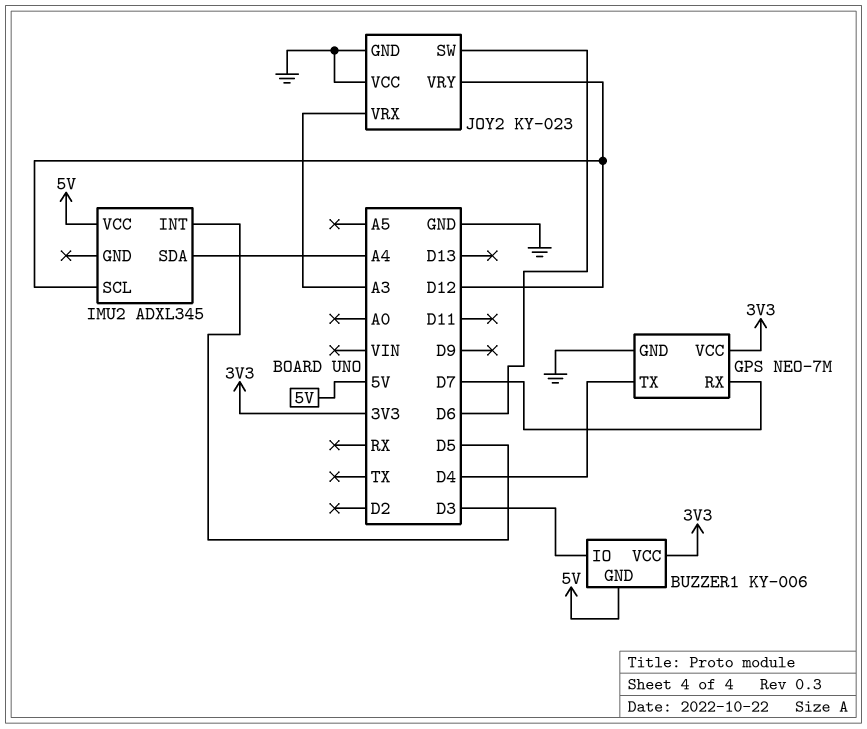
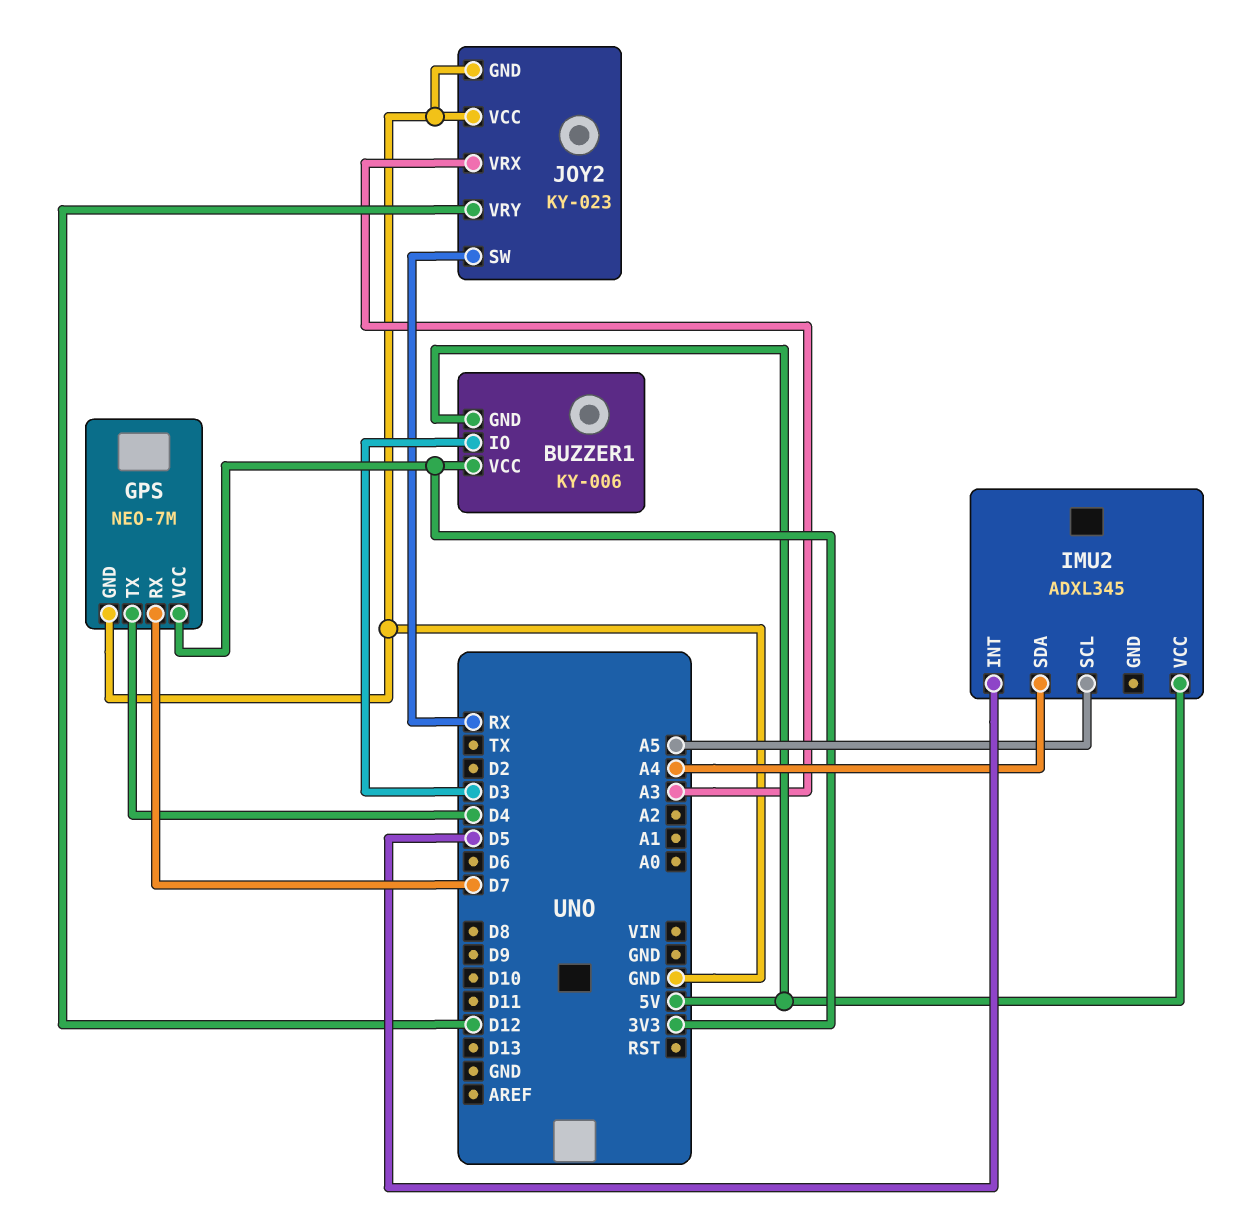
IMU2 pin SCL: D12 -> A5
JOY2 pin SW: D6 -> RX

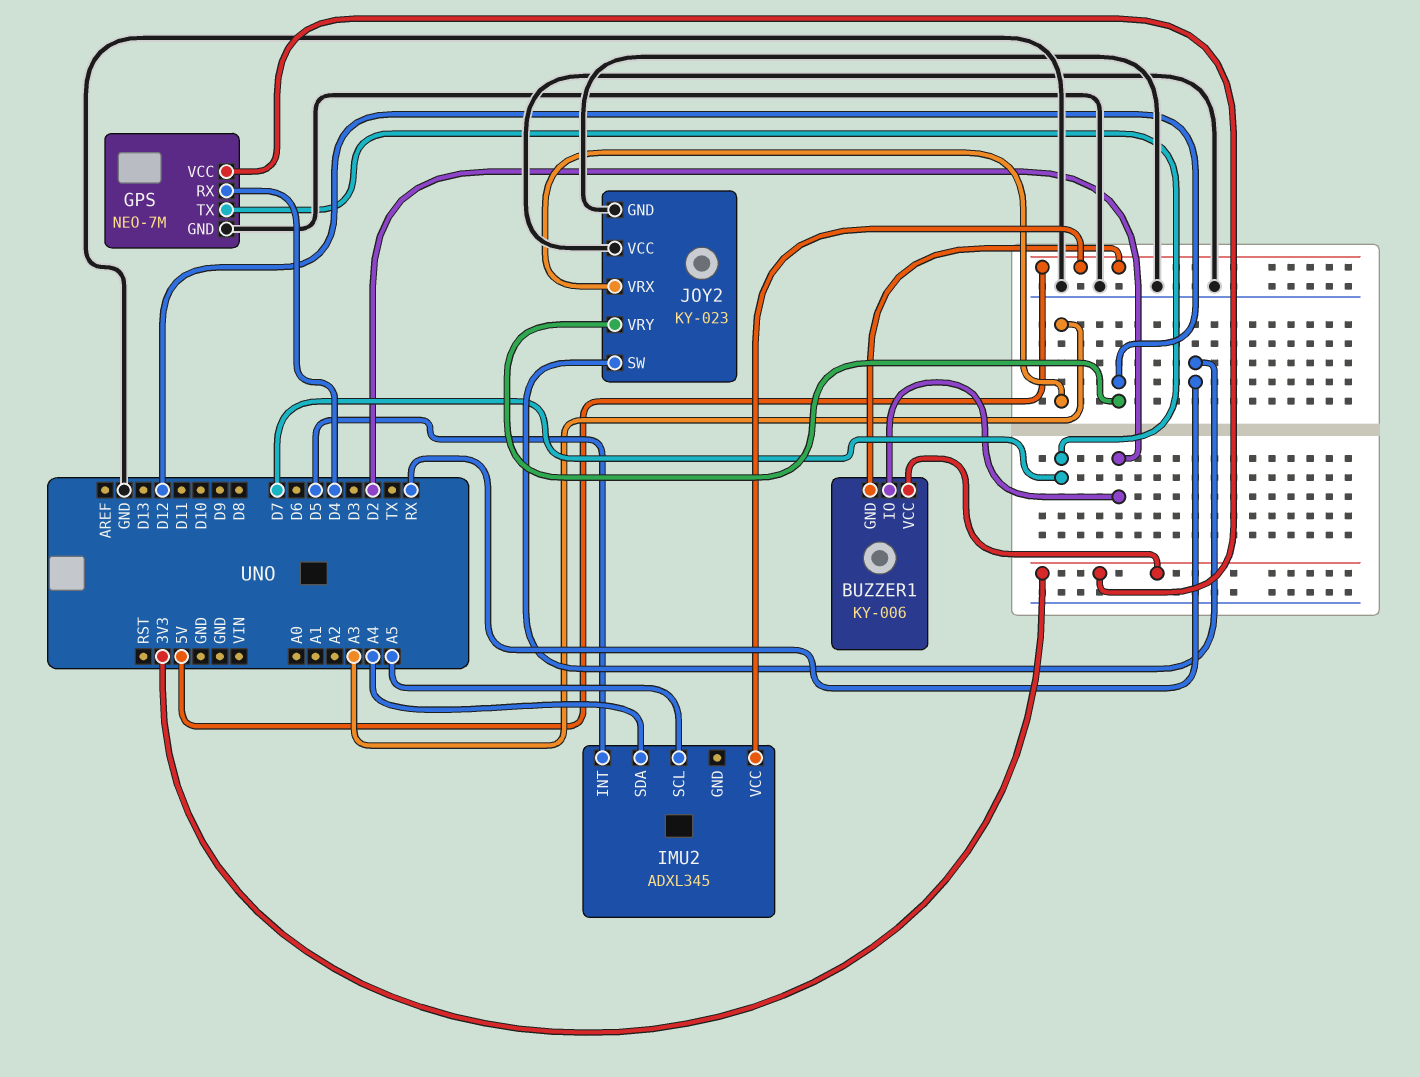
BUZZER1 pin IO: D3 -> D2
GPS pin RX: D7 -> D4
GPS pin TX: D4 -> D7

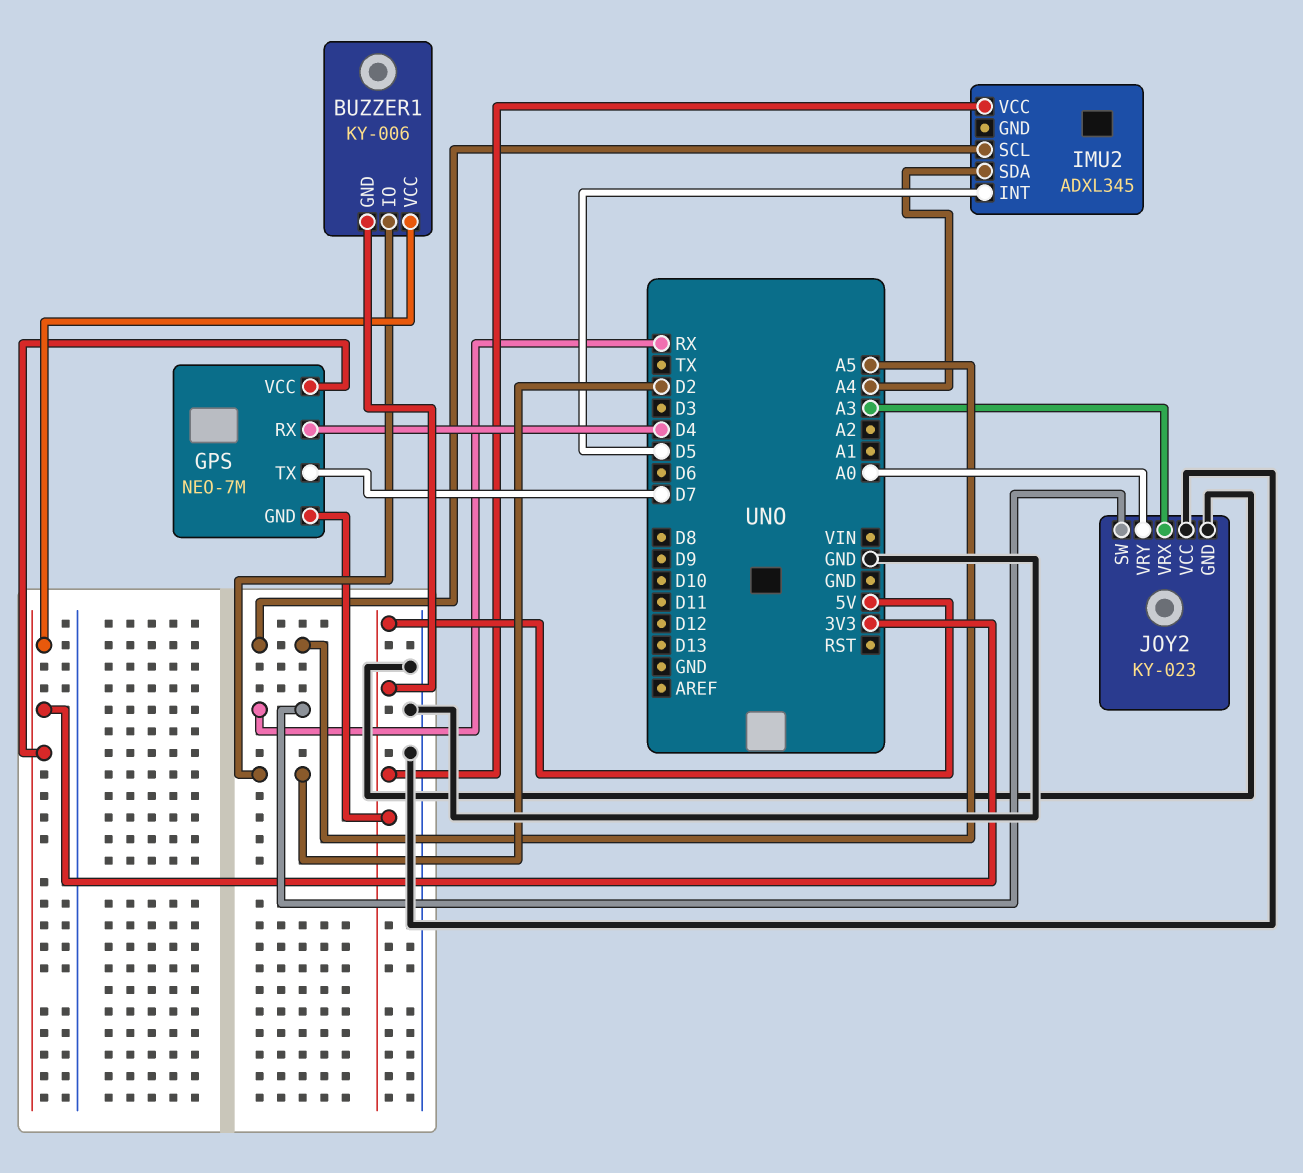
GPS pin GND: GND -> 5V
JOY2 pin VRY: D12 -> A0

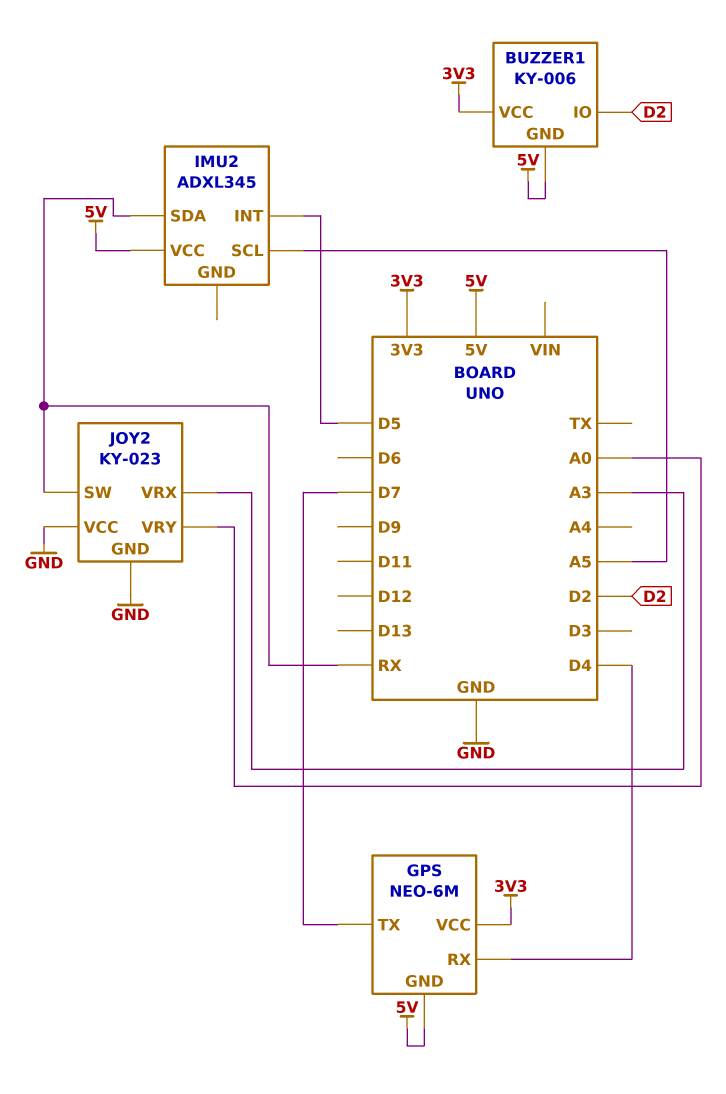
GPS: NEO-7M -> NEO-6M
IMU2 pin SDA: A4 -> RX

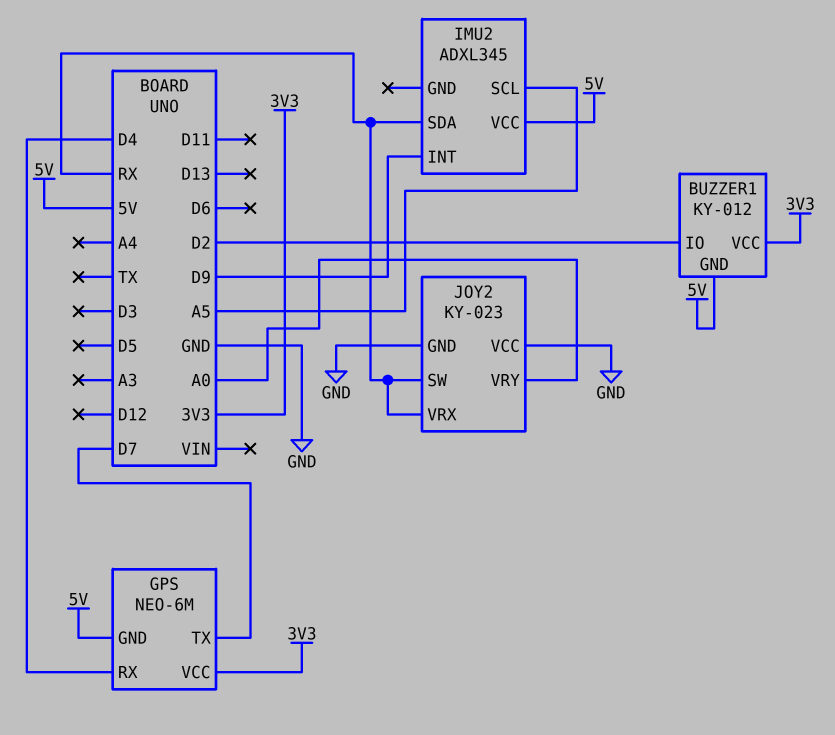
BUZZER1: KY-006 -> KY-012
IMU2 pin INT: D5 -> D9
JOY2 pin VRX: A3 -> RX

